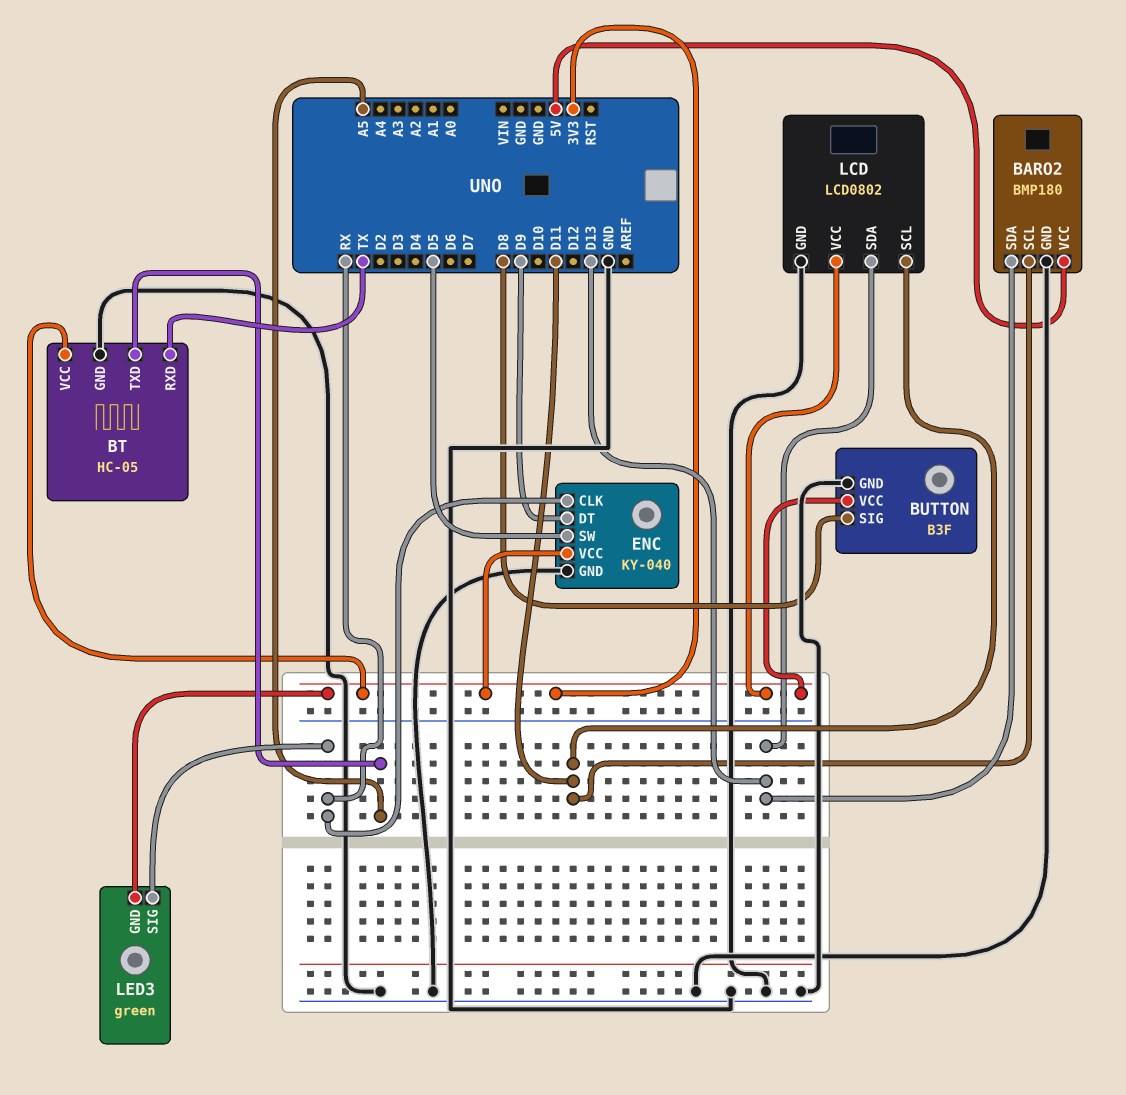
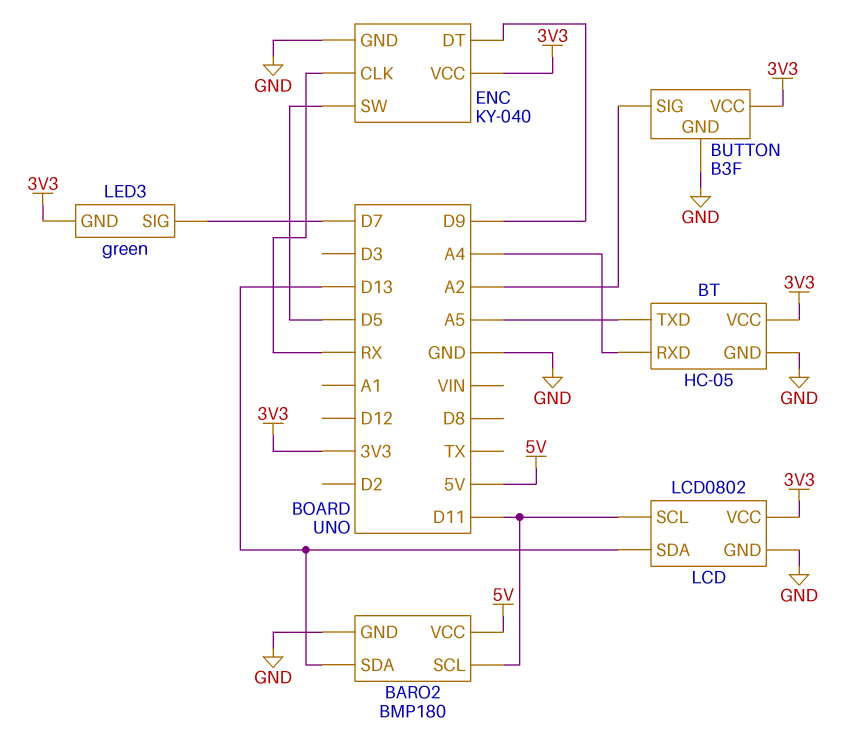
BT pin RXD: TX -> A4
BUTTON pin SIG: D8 -> A2
LED3 pin SIG: RX -> D7

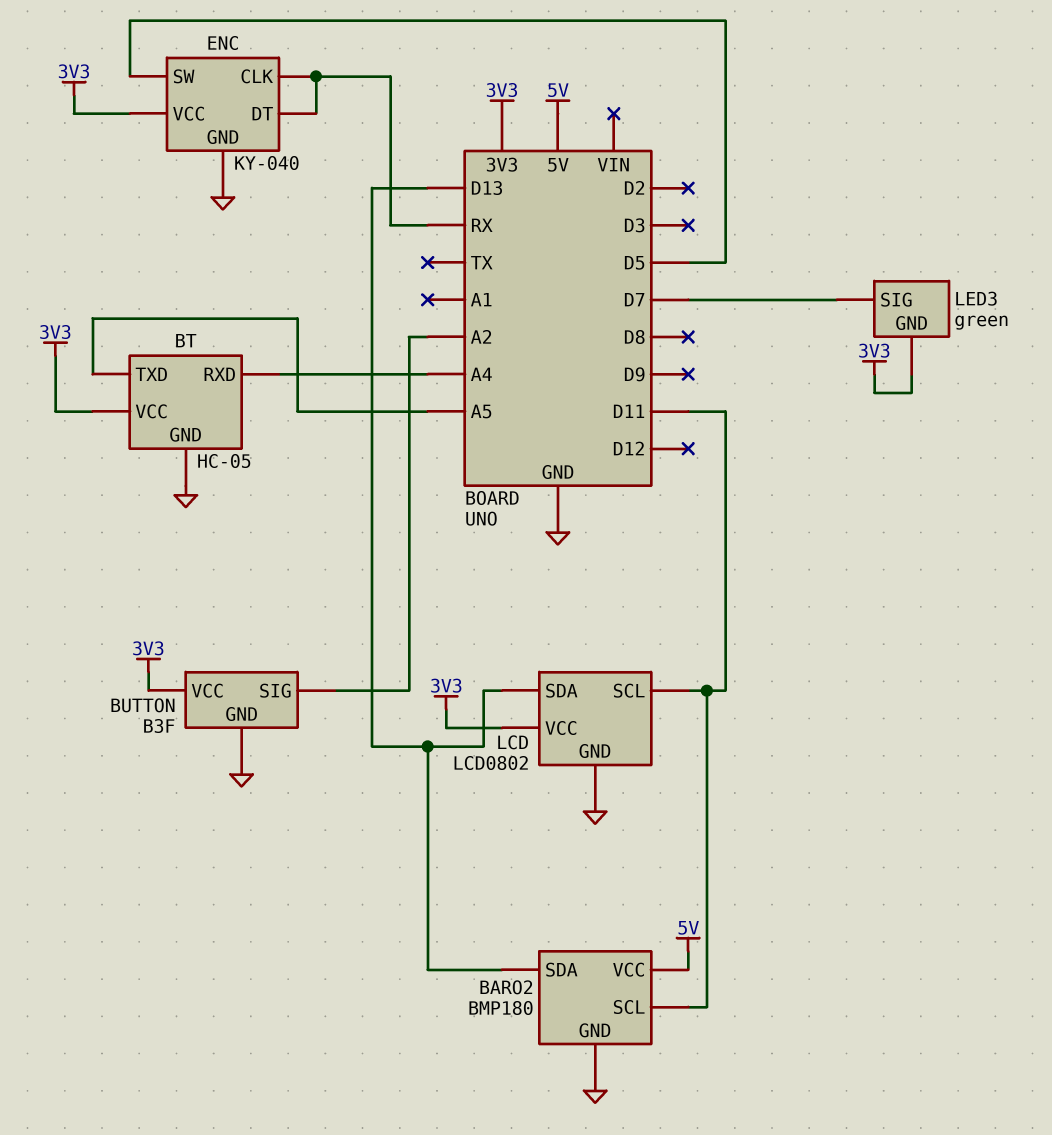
ENC pin DT: D9 -> RX

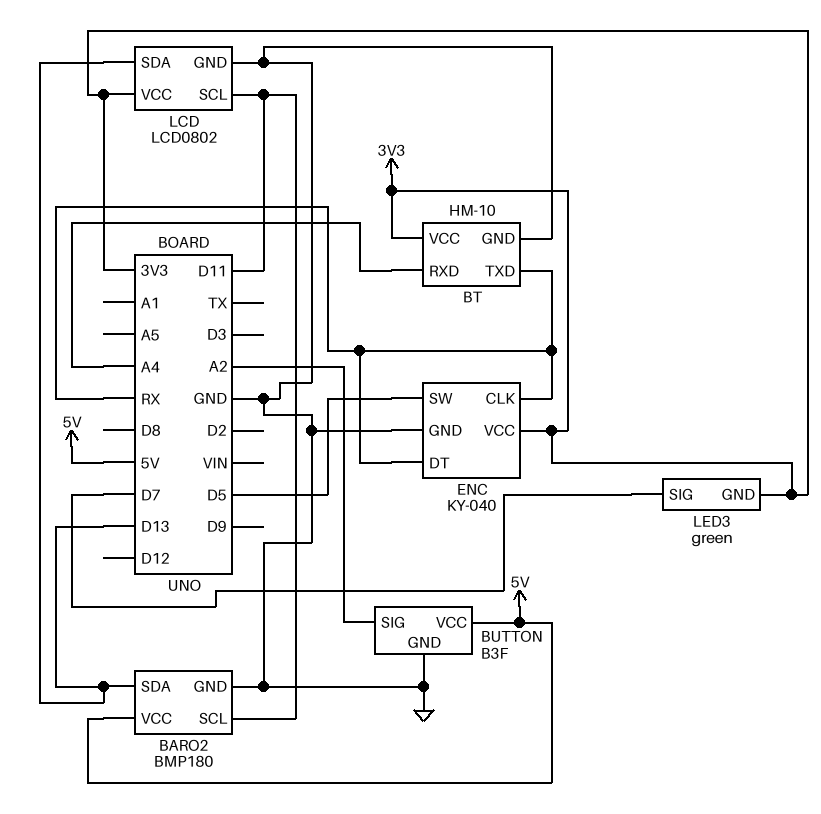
BT: HC-05 -> HM-10
BT pin TXD: A5 -> RX
BUTTON pin VCC: 3V3 -> 5V

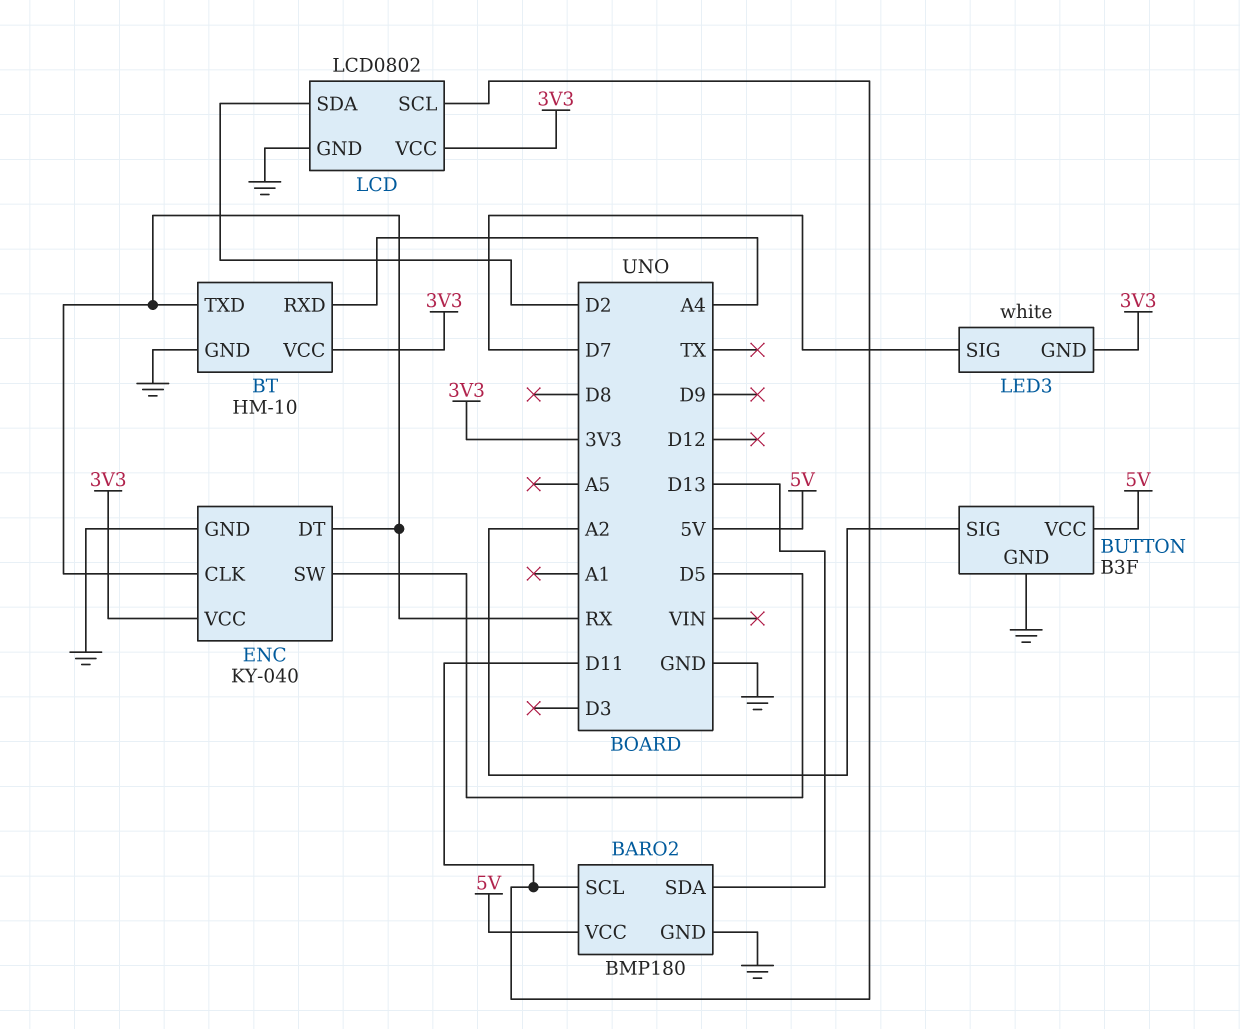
LCD pin SDA: D13 -> D2
LED3: green -> white

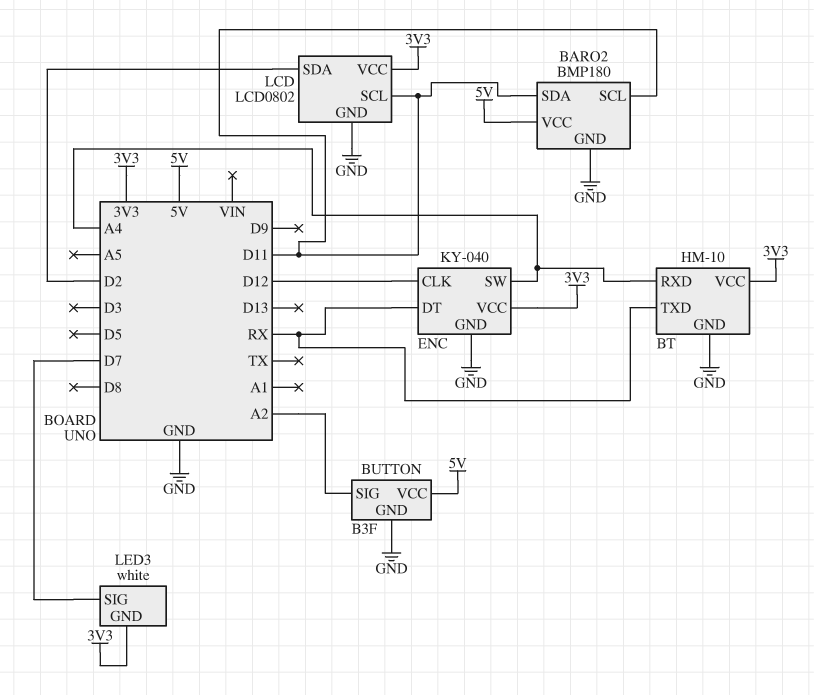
BARO2 pin SDA: D13 -> D11
ENC pin CLK: RX -> D12
ENC pin SW: D5 -> A4

